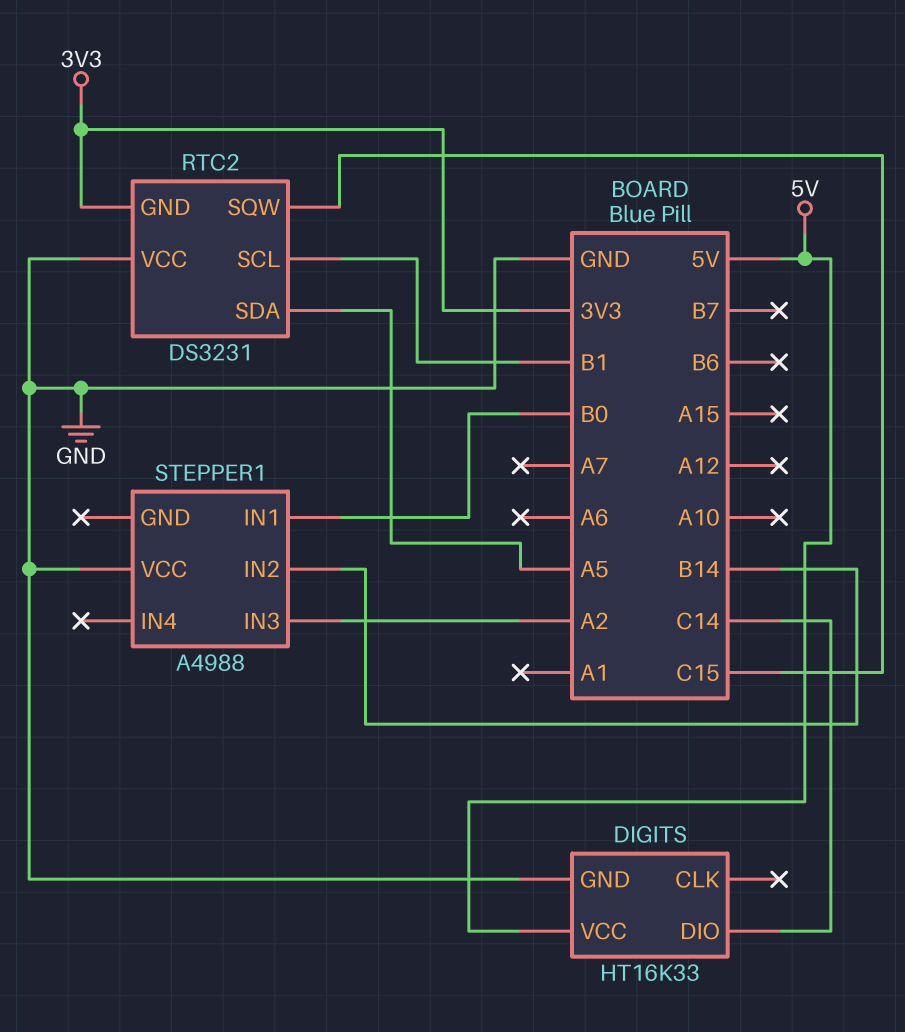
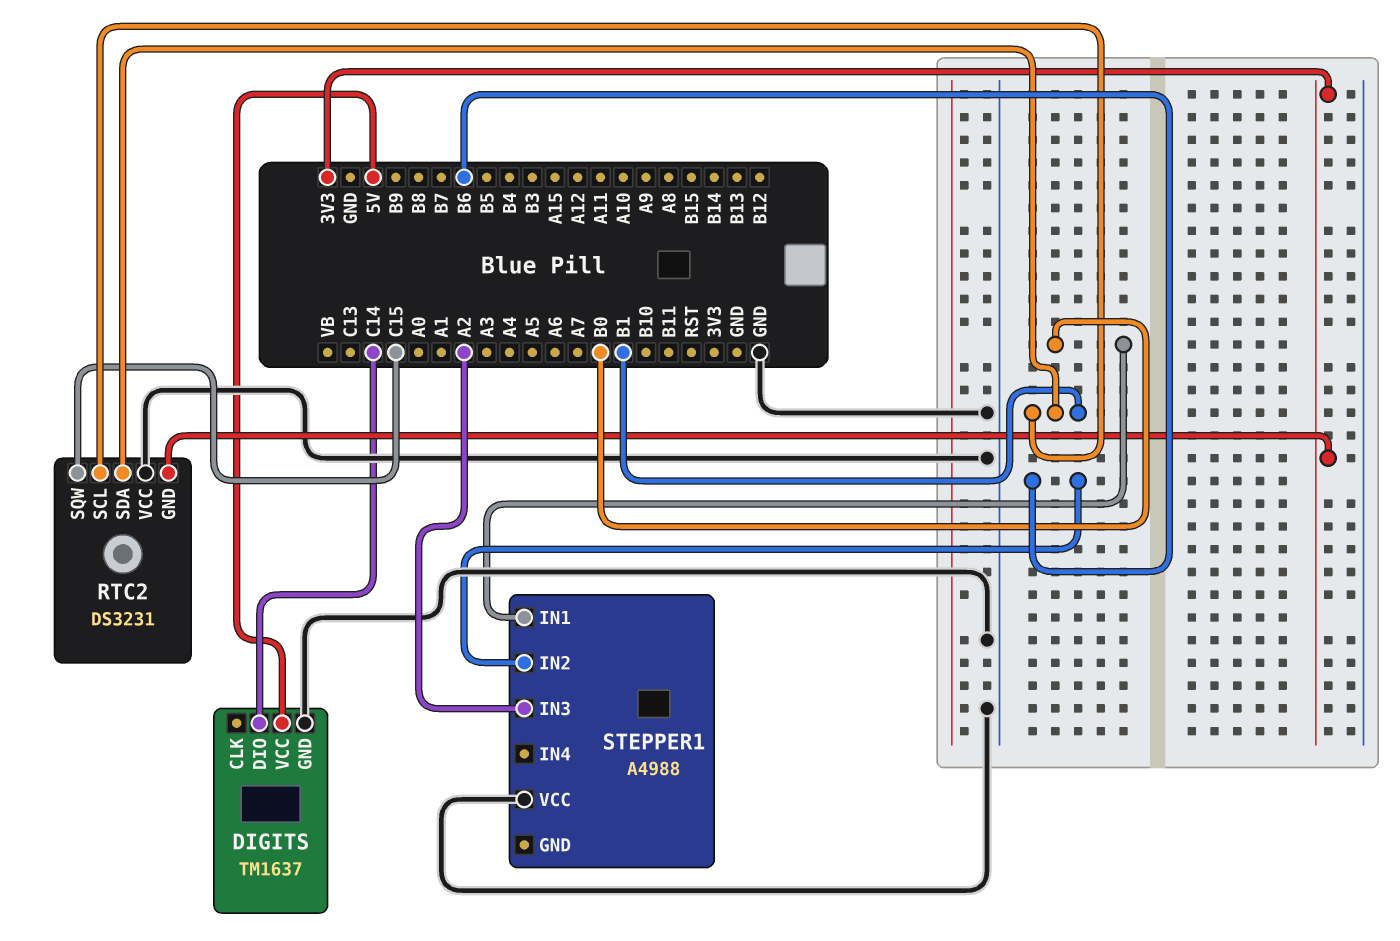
DIGITS: HT16K33 -> TM1637
RTC2 pin SDA: A5 -> B1
STEPPER1 pin IN2: B14 -> B6

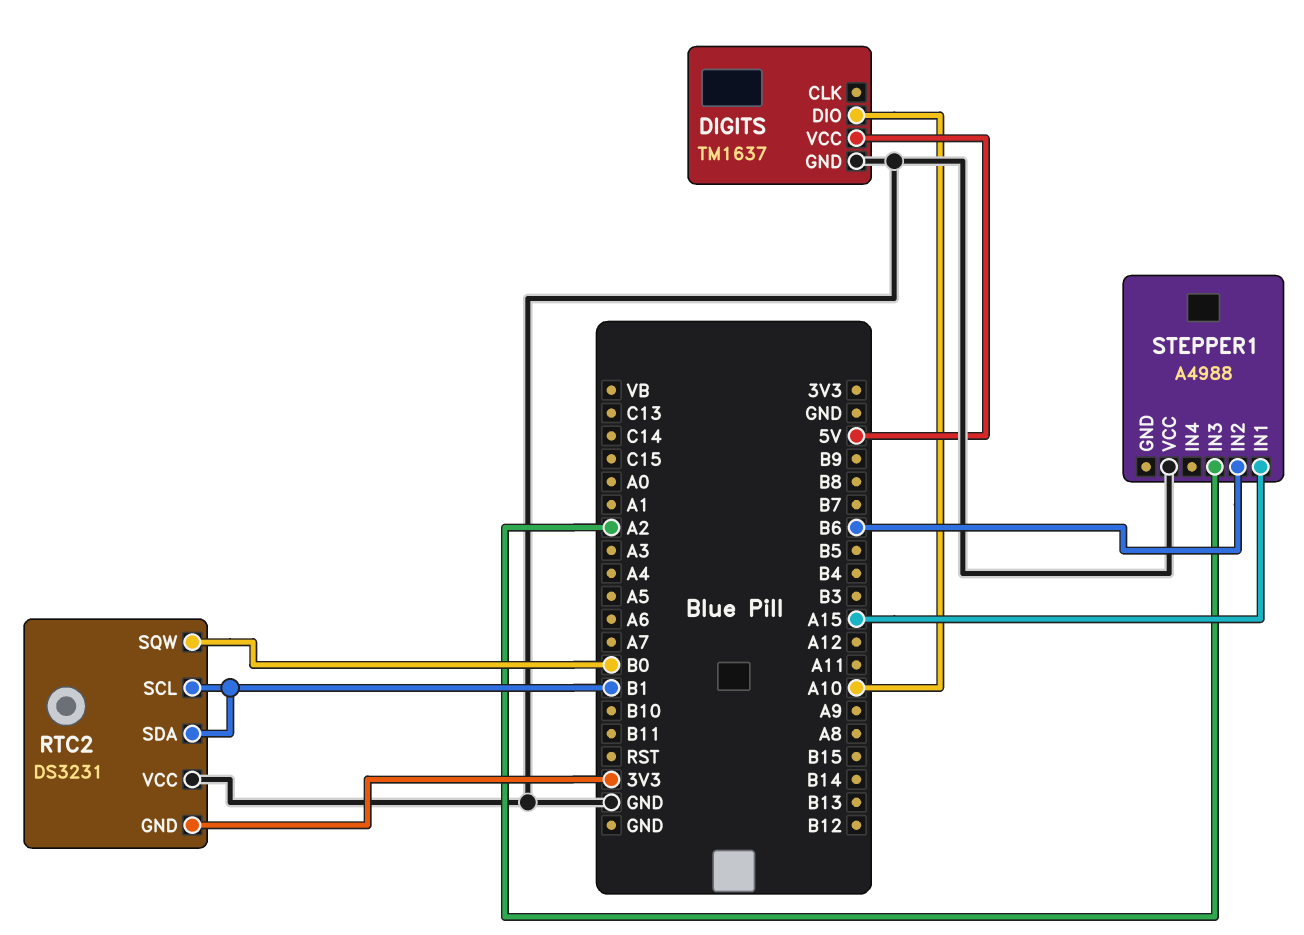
DIGITS pin DIO: C14 -> A10
RTC2 pin SQW: C15 -> B0
STEPPER1 pin IN1: B0 -> A15

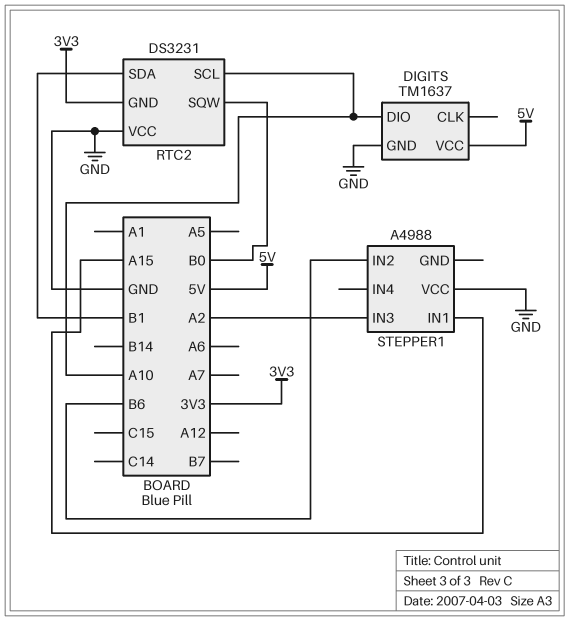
RTC2 pin SCL: B1 -> A10

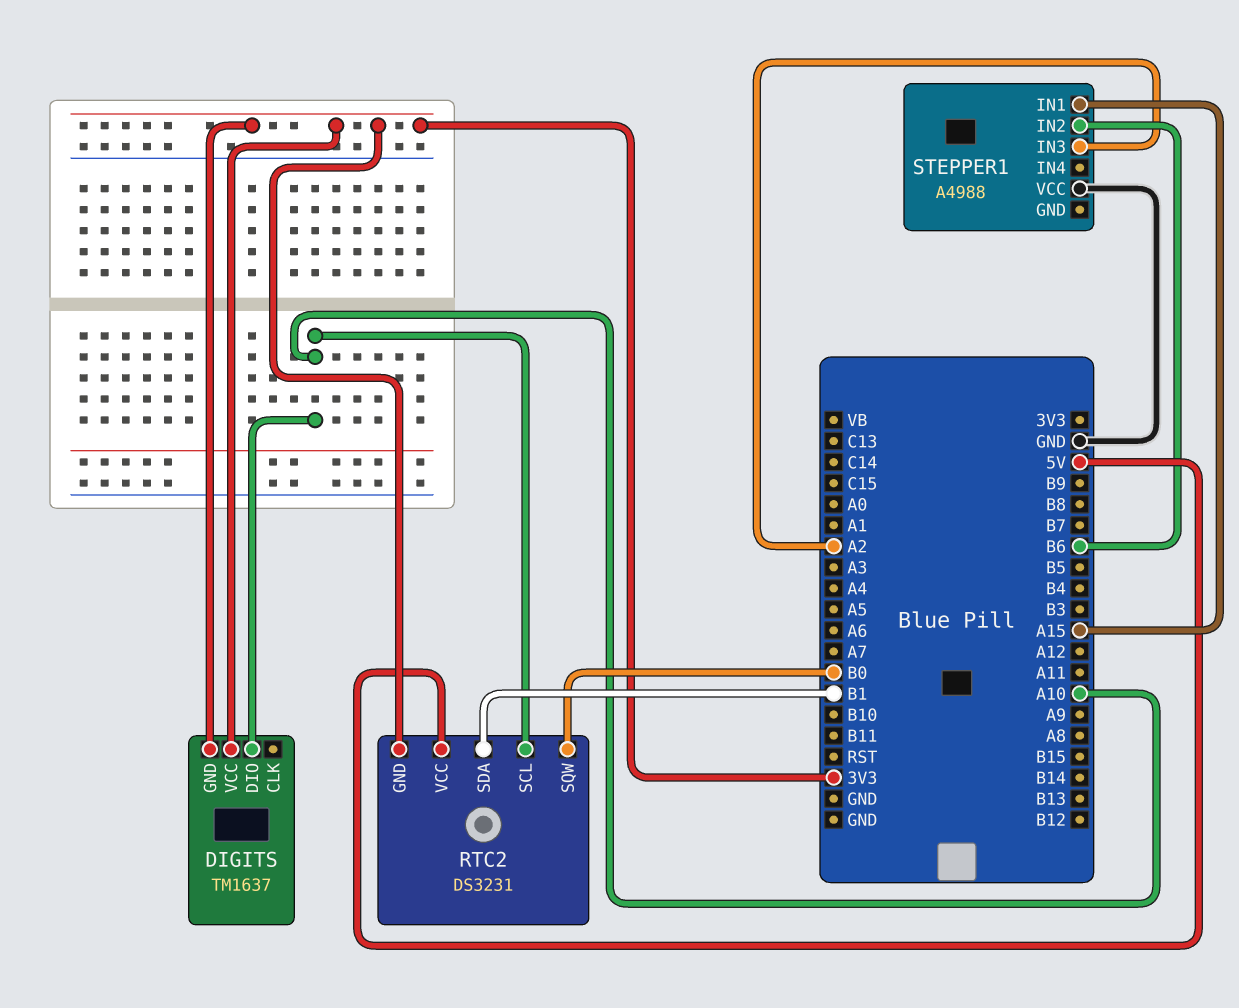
DIGITS pin GND: GND -> 3V3
DIGITS pin VCC: 5V -> 3V3
RTC2 pin VCC: GND -> 5V

